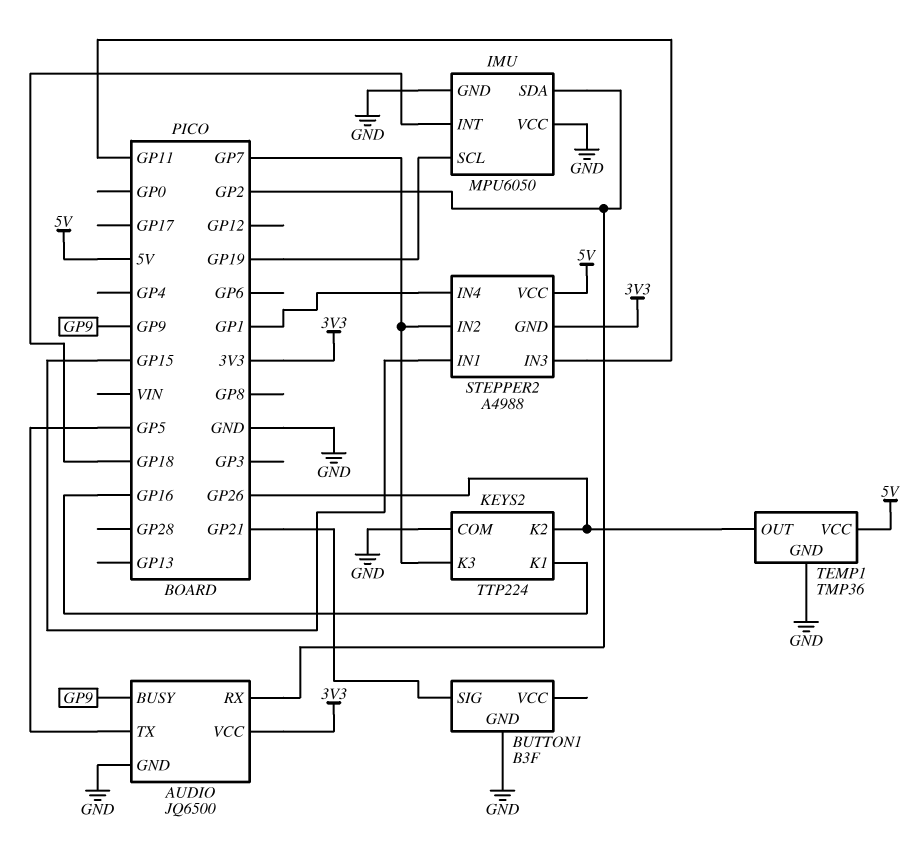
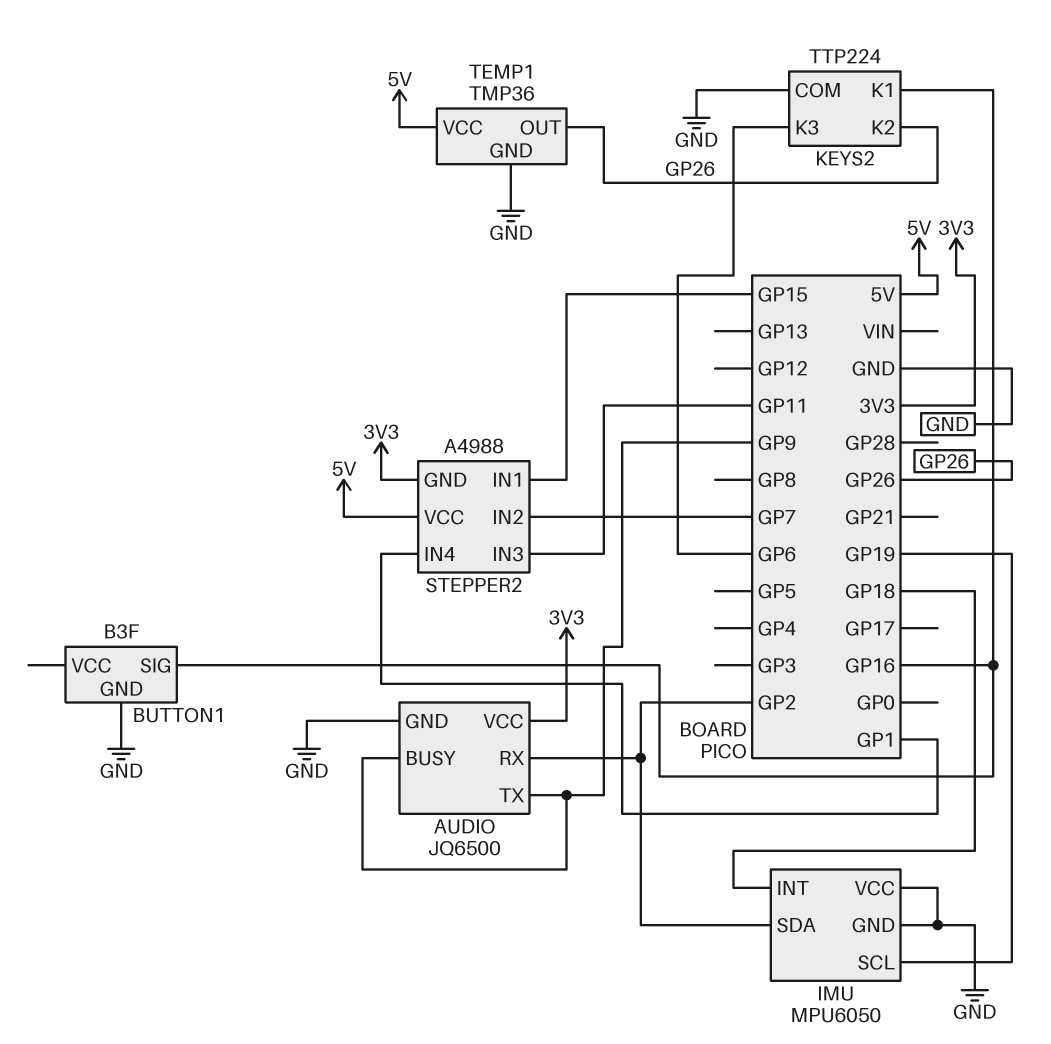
AUDIO pin TX: GP5 -> GP9
BUTTON1 pin SIG: GP21 -> GP16
KEYS2 pin K3: GP7 -> GP6

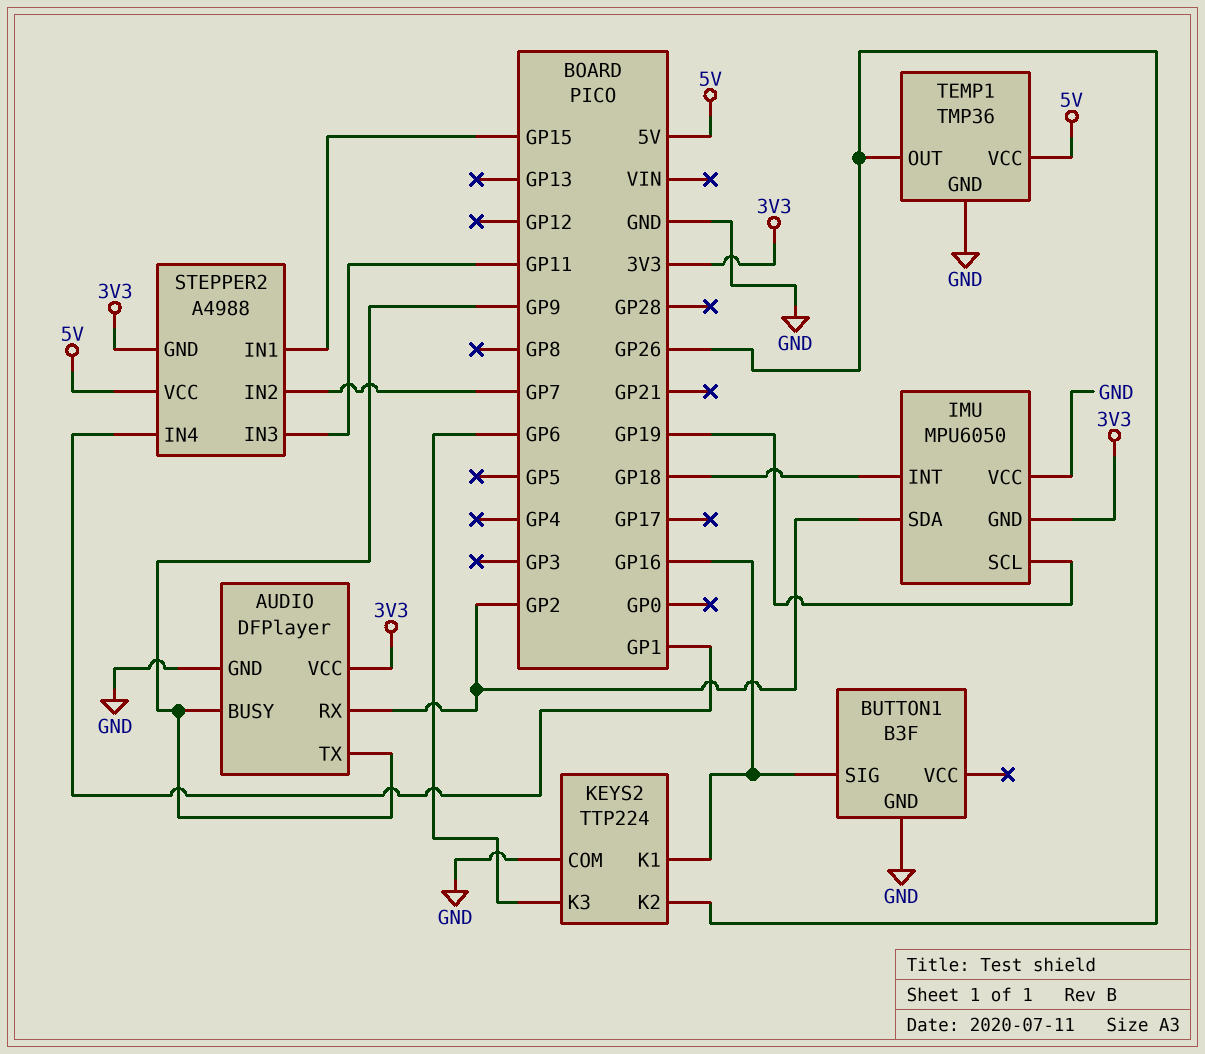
AUDIO: JQ6500 -> DFPlayer
IMU pin GND: GND -> 3V3

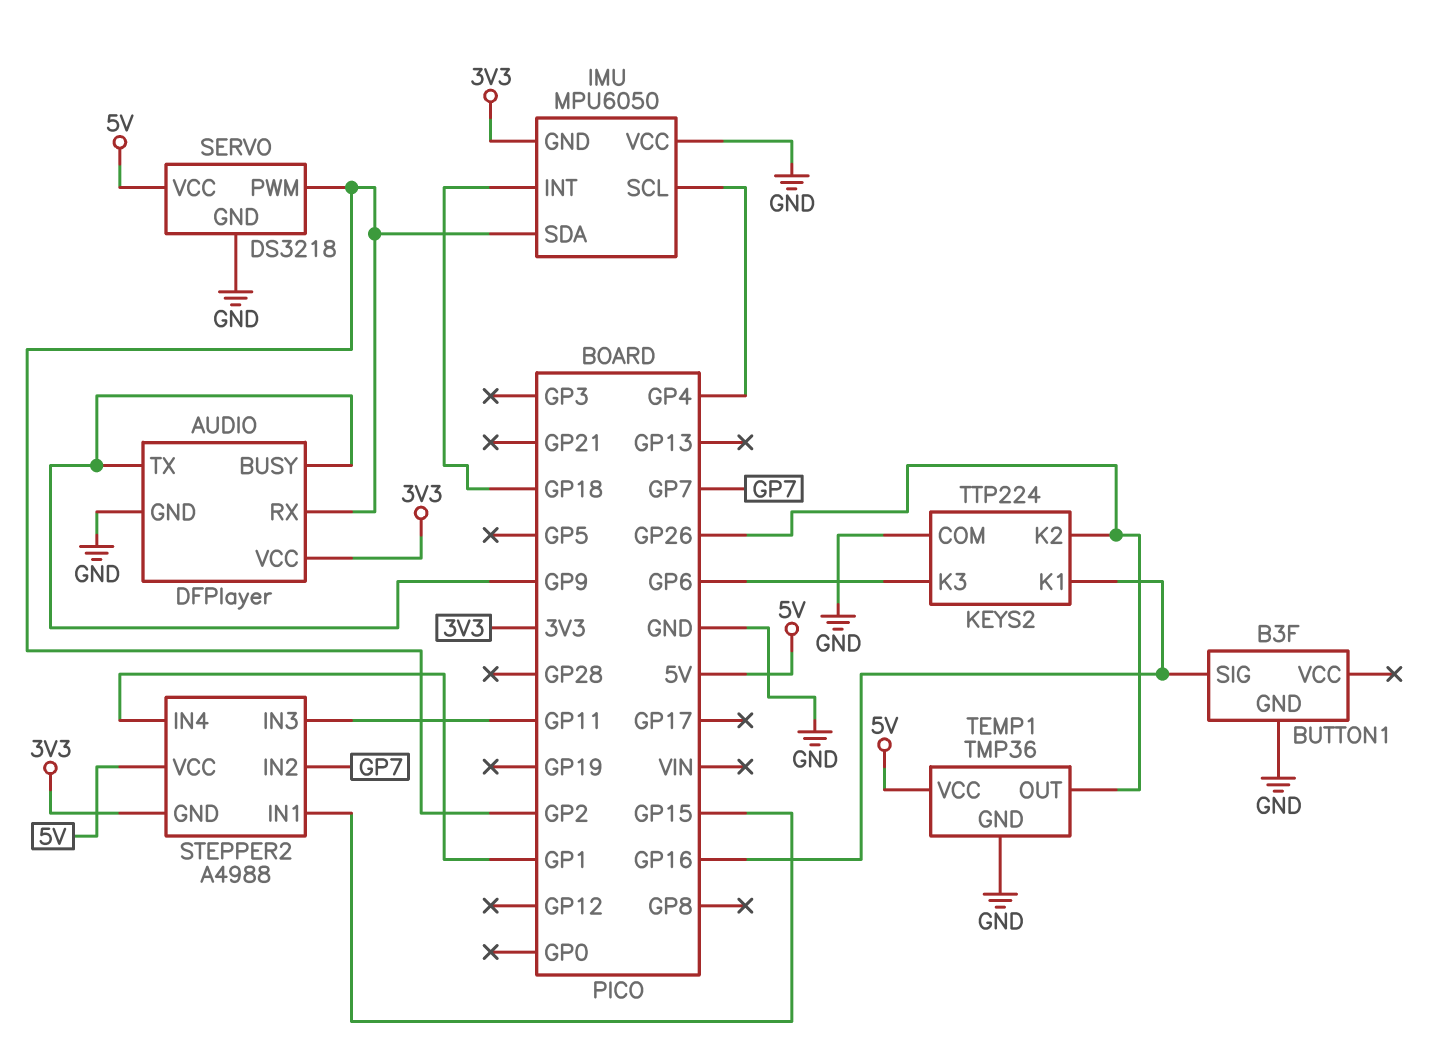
IMU pin SCL: GP19 -> GP4
SERVO: none -> DS3218
SERVO pin GND: none -> GND
SERVO pin PWM: none -> GP2
SERVO pin VCC: none -> 5V

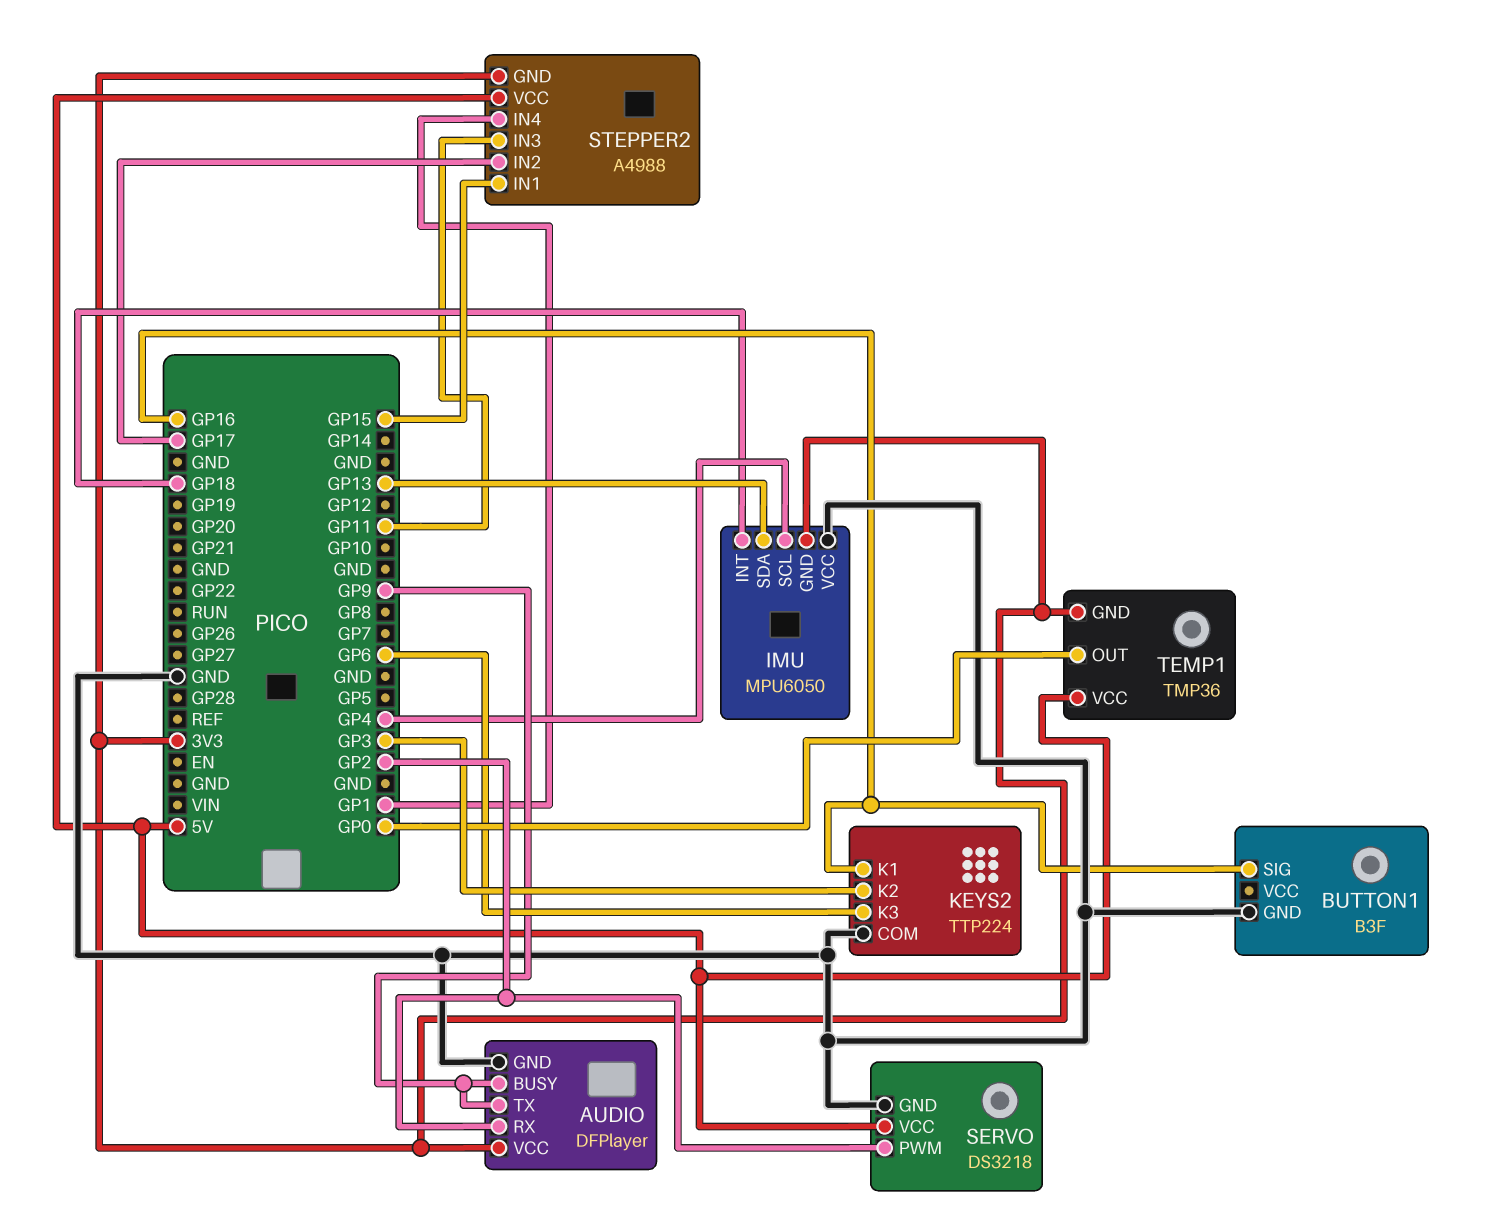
IMU pin SDA: GP2 -> GP13
KEYS2 pin K2: GP26 -> GP3
STEPPER2 pin IN2: GP7 -> GP17
TEMP1 pin GND: GND -> 3V3
TEMP1 pin OUT: GP26 -> GP0

